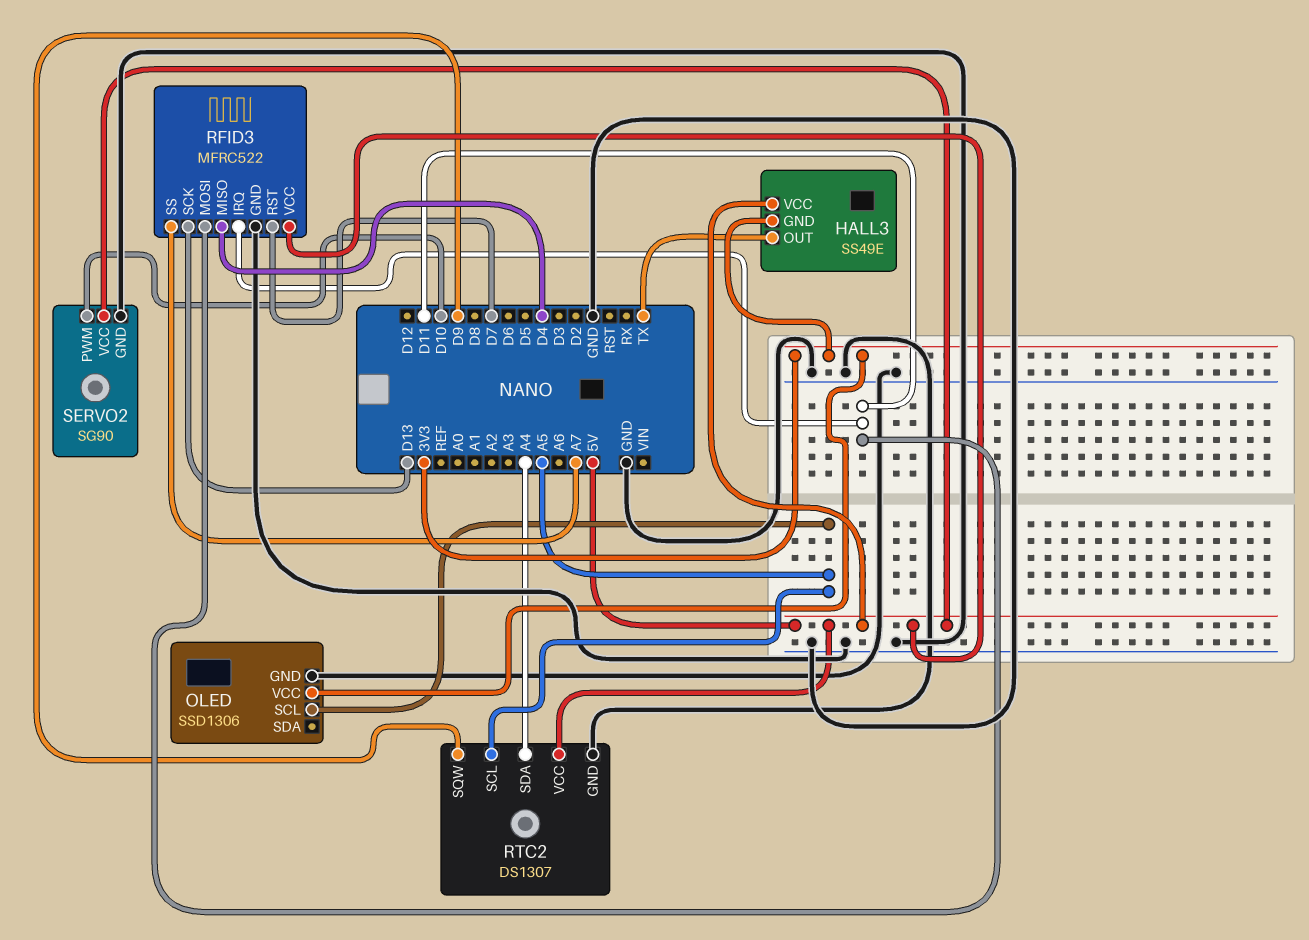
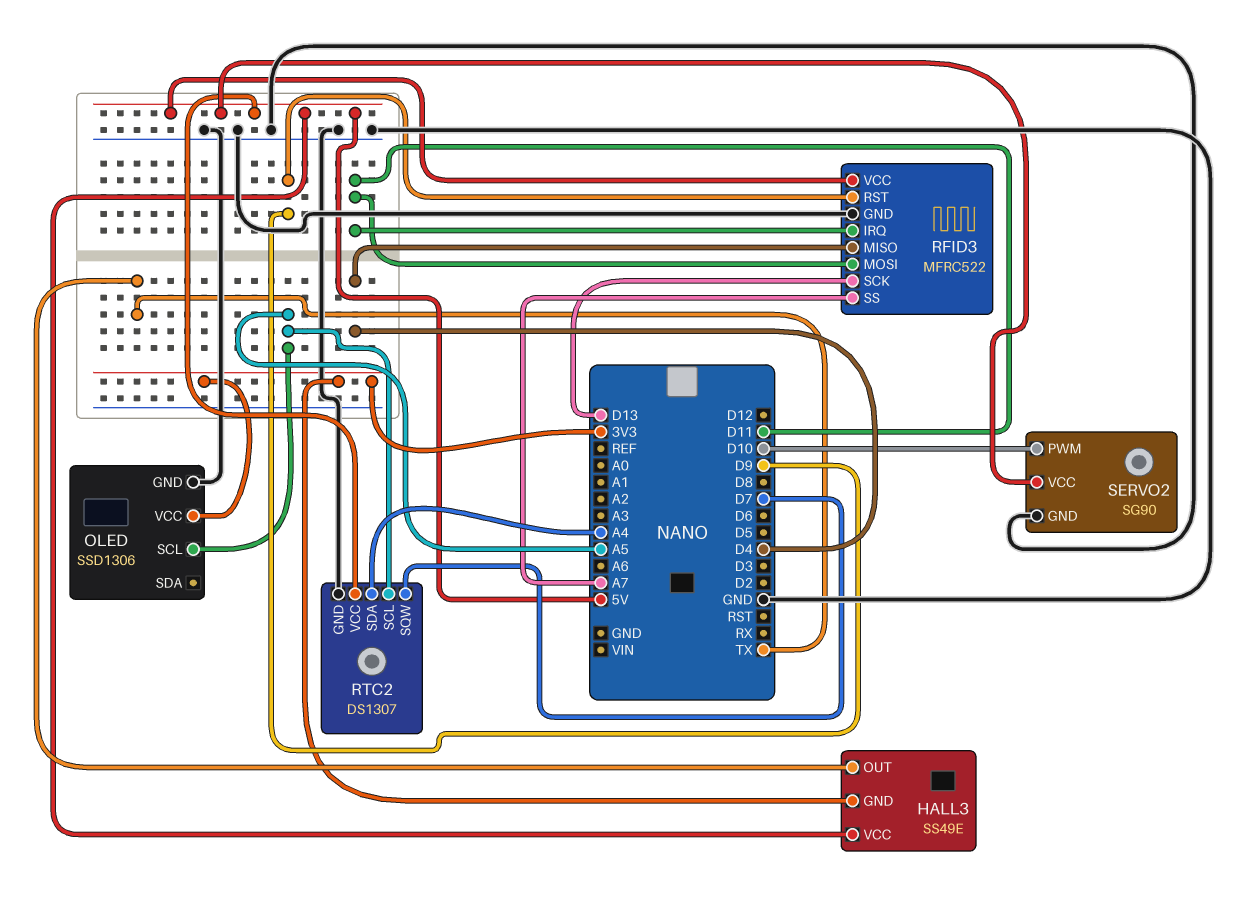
RFID3 pin RST: D7 -> D9
RTC2 pin SQW: D9 -> D7

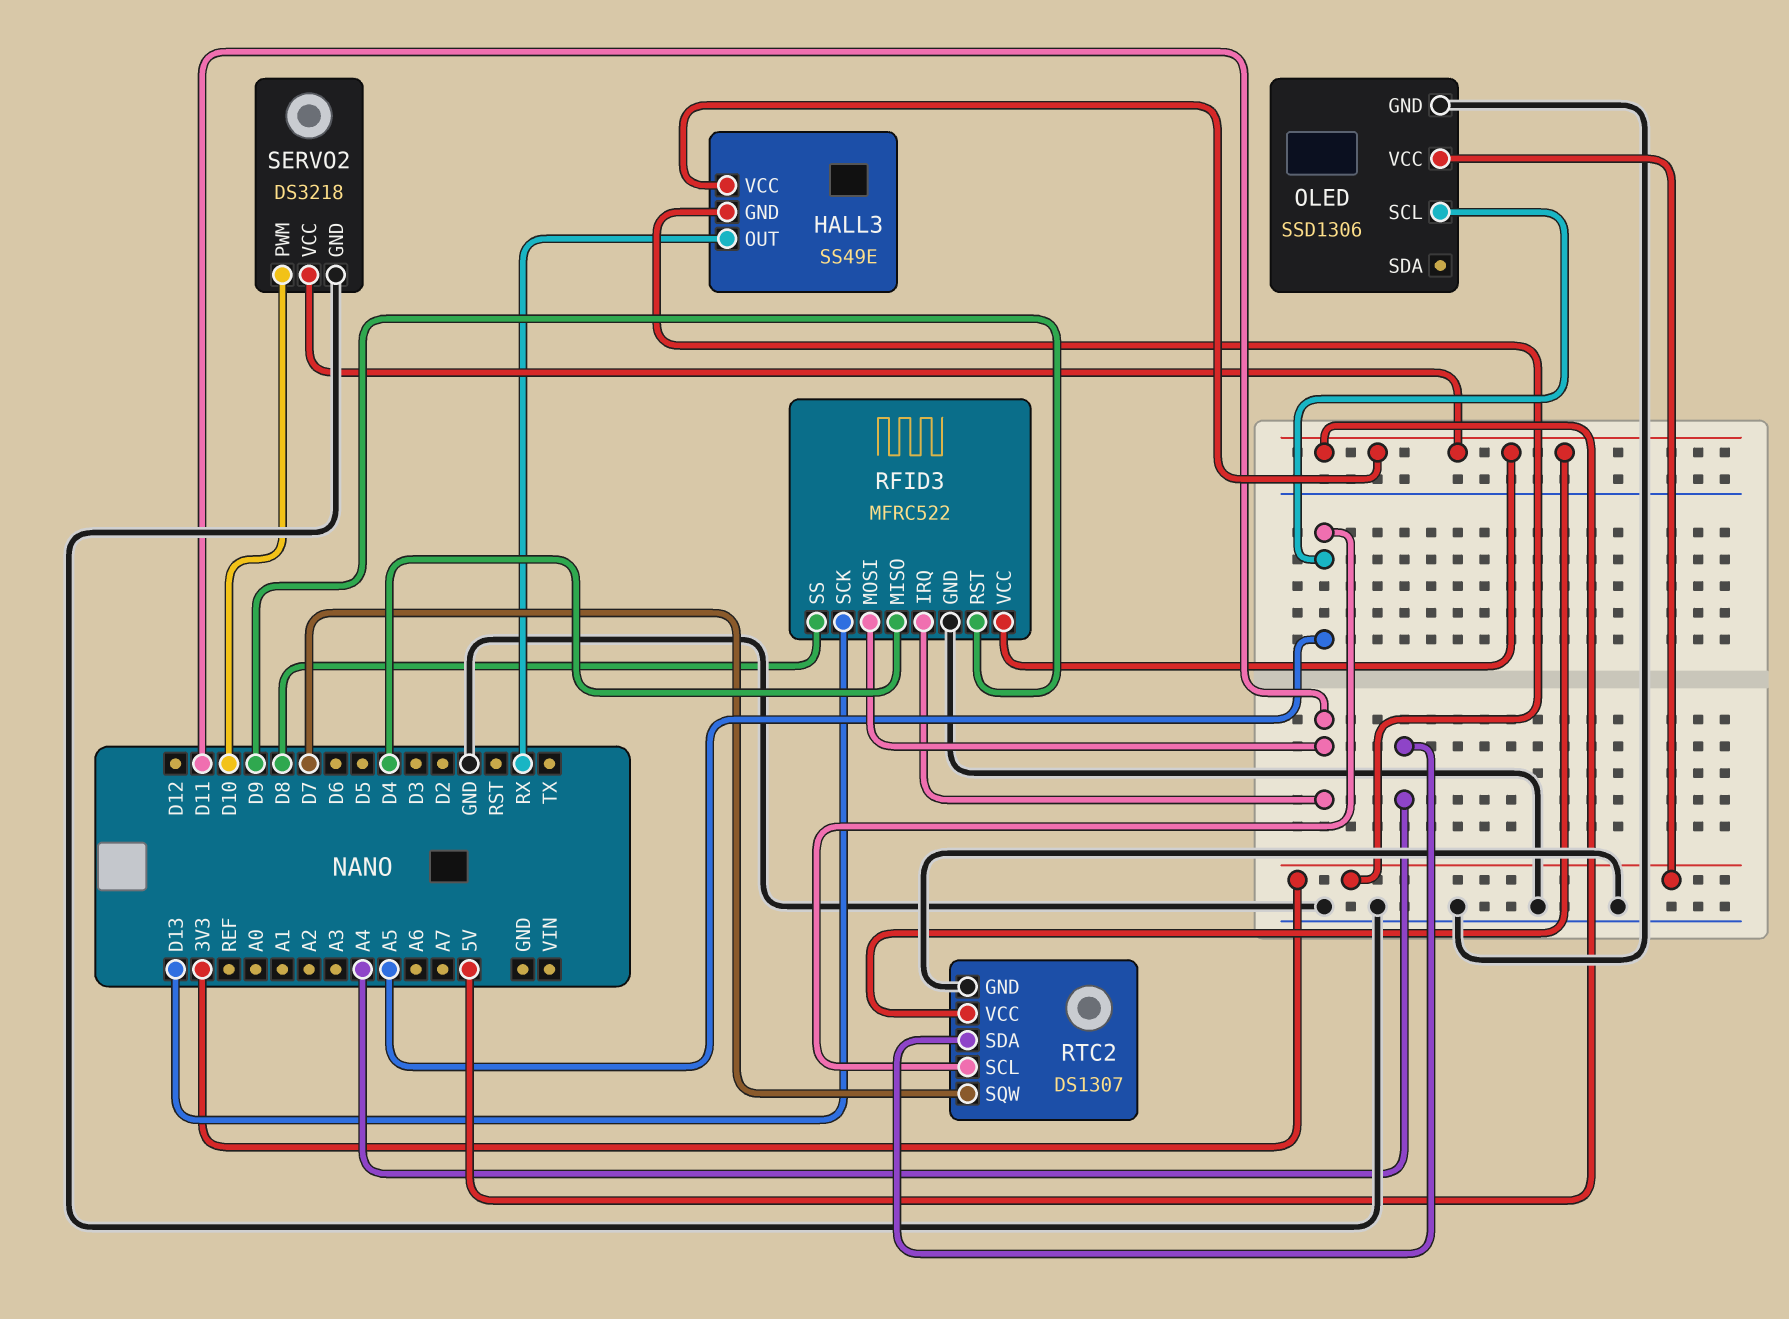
HALL3 pin OUT: TX -> RX
RFID3 pin SS: A7 -> D8
SERVO2: SG90 -> DS3218

